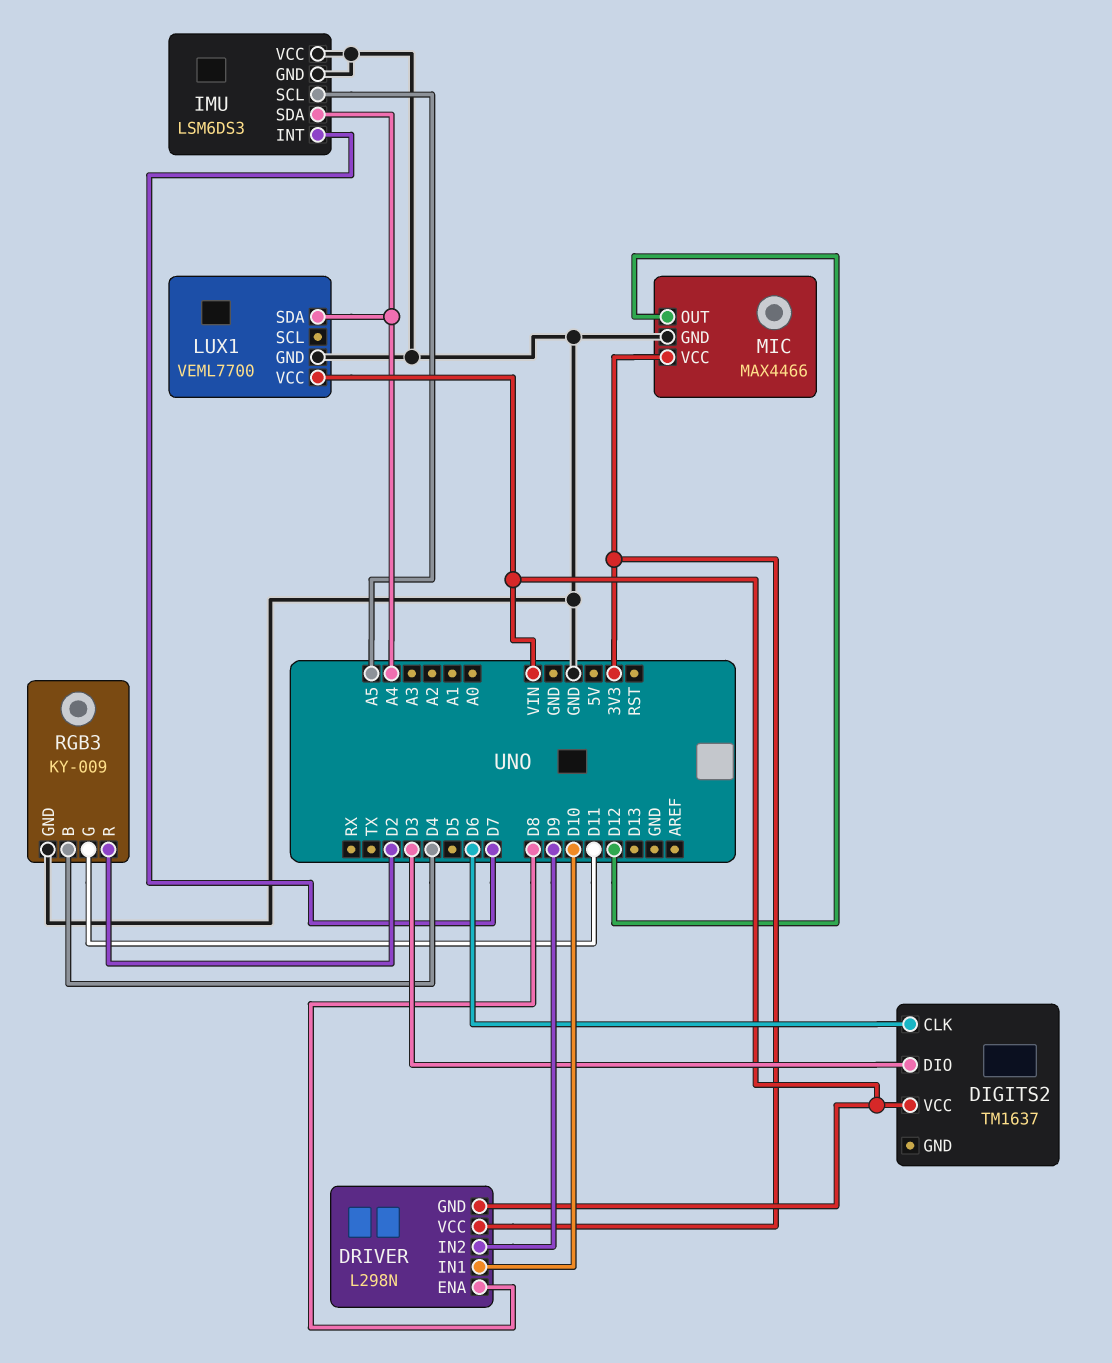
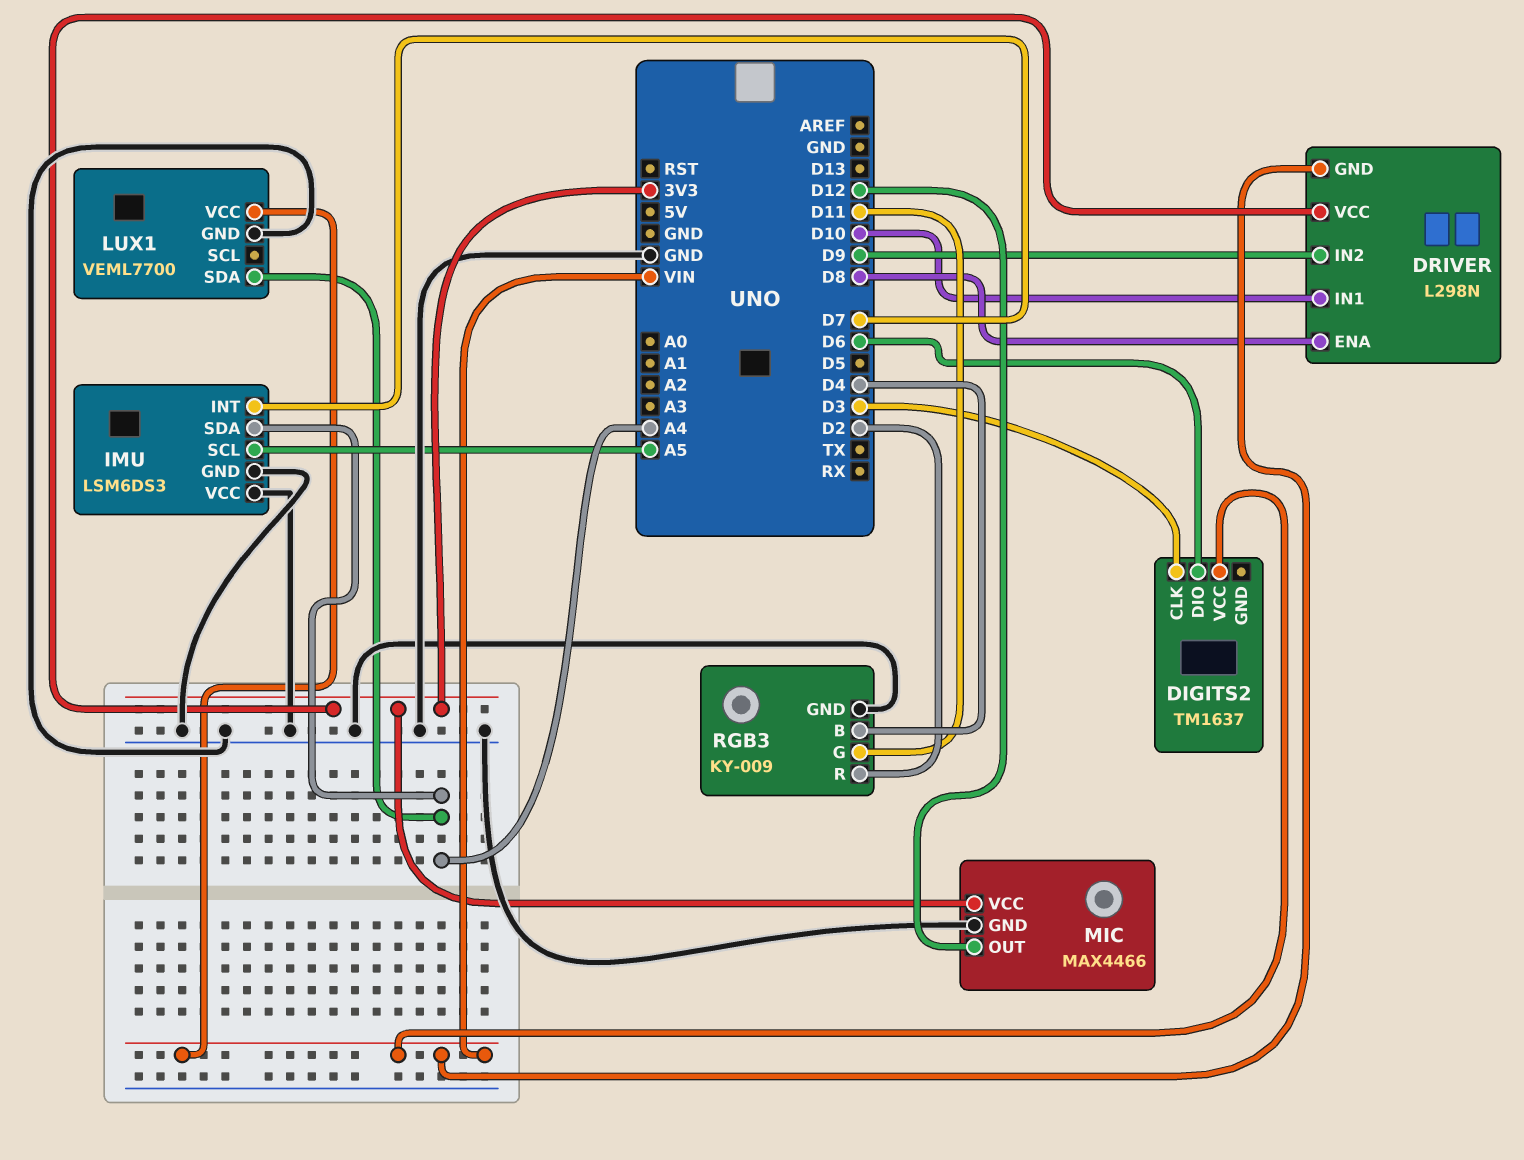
DIGITS2 pin CLK: D6 -> D3
DIGITS2 pin DIO: D3 -> D6

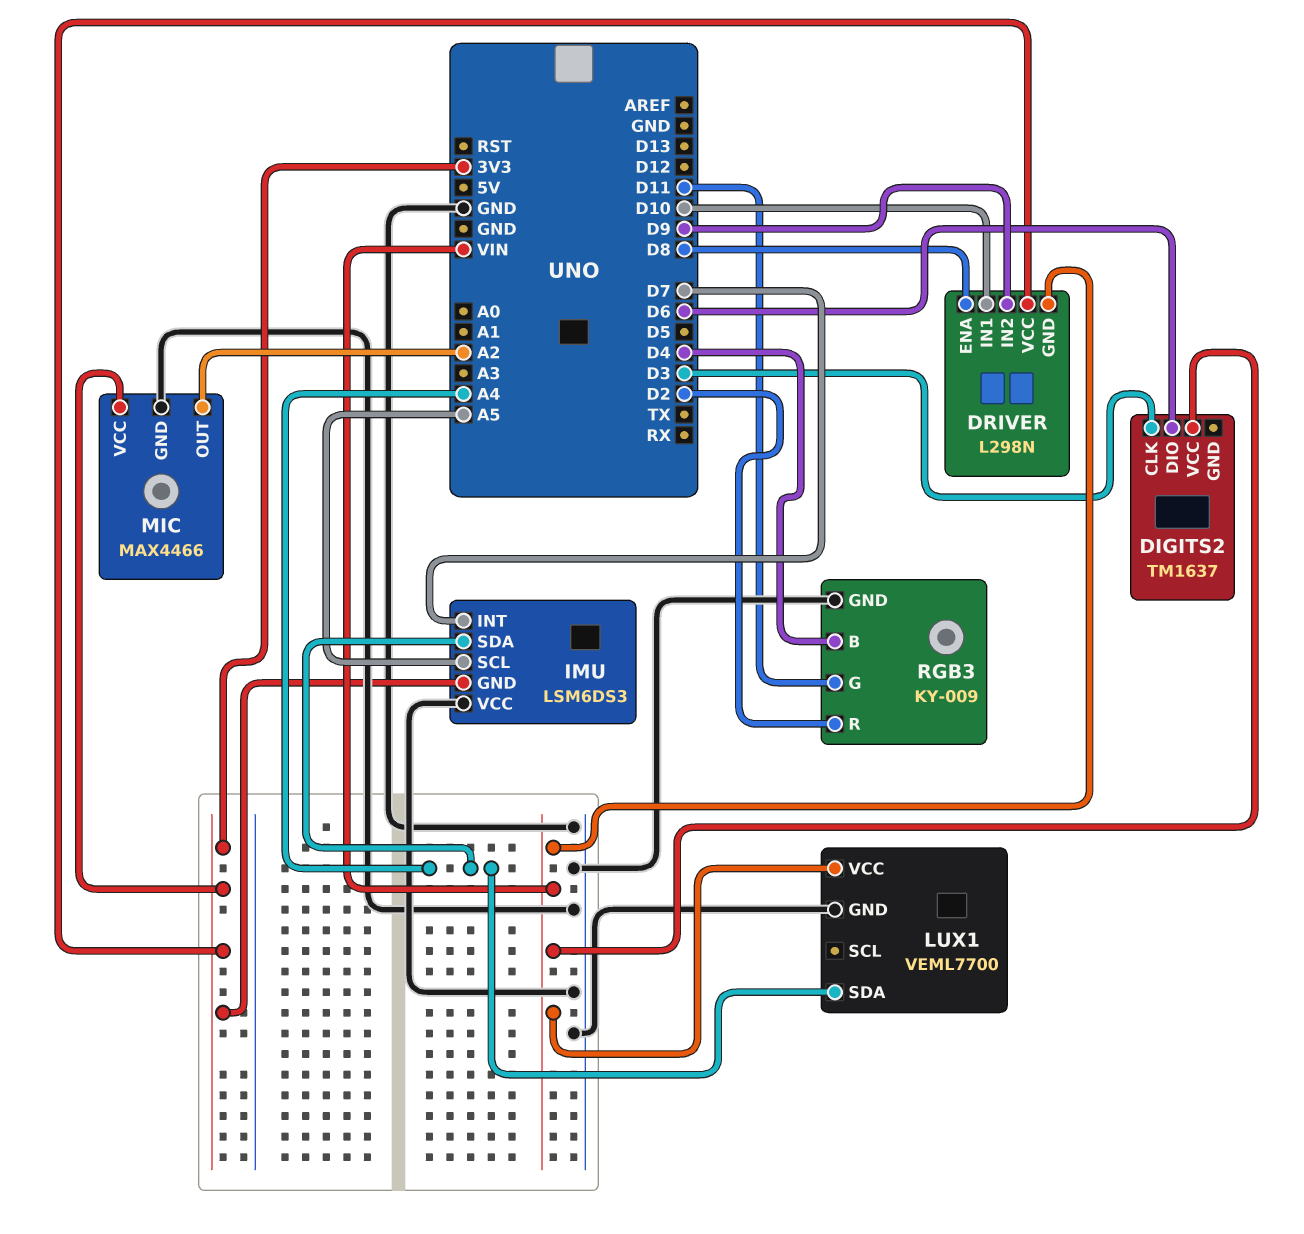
IMU pin GND: GND -> 3V3
MIC pin OUT: D12 -> A2

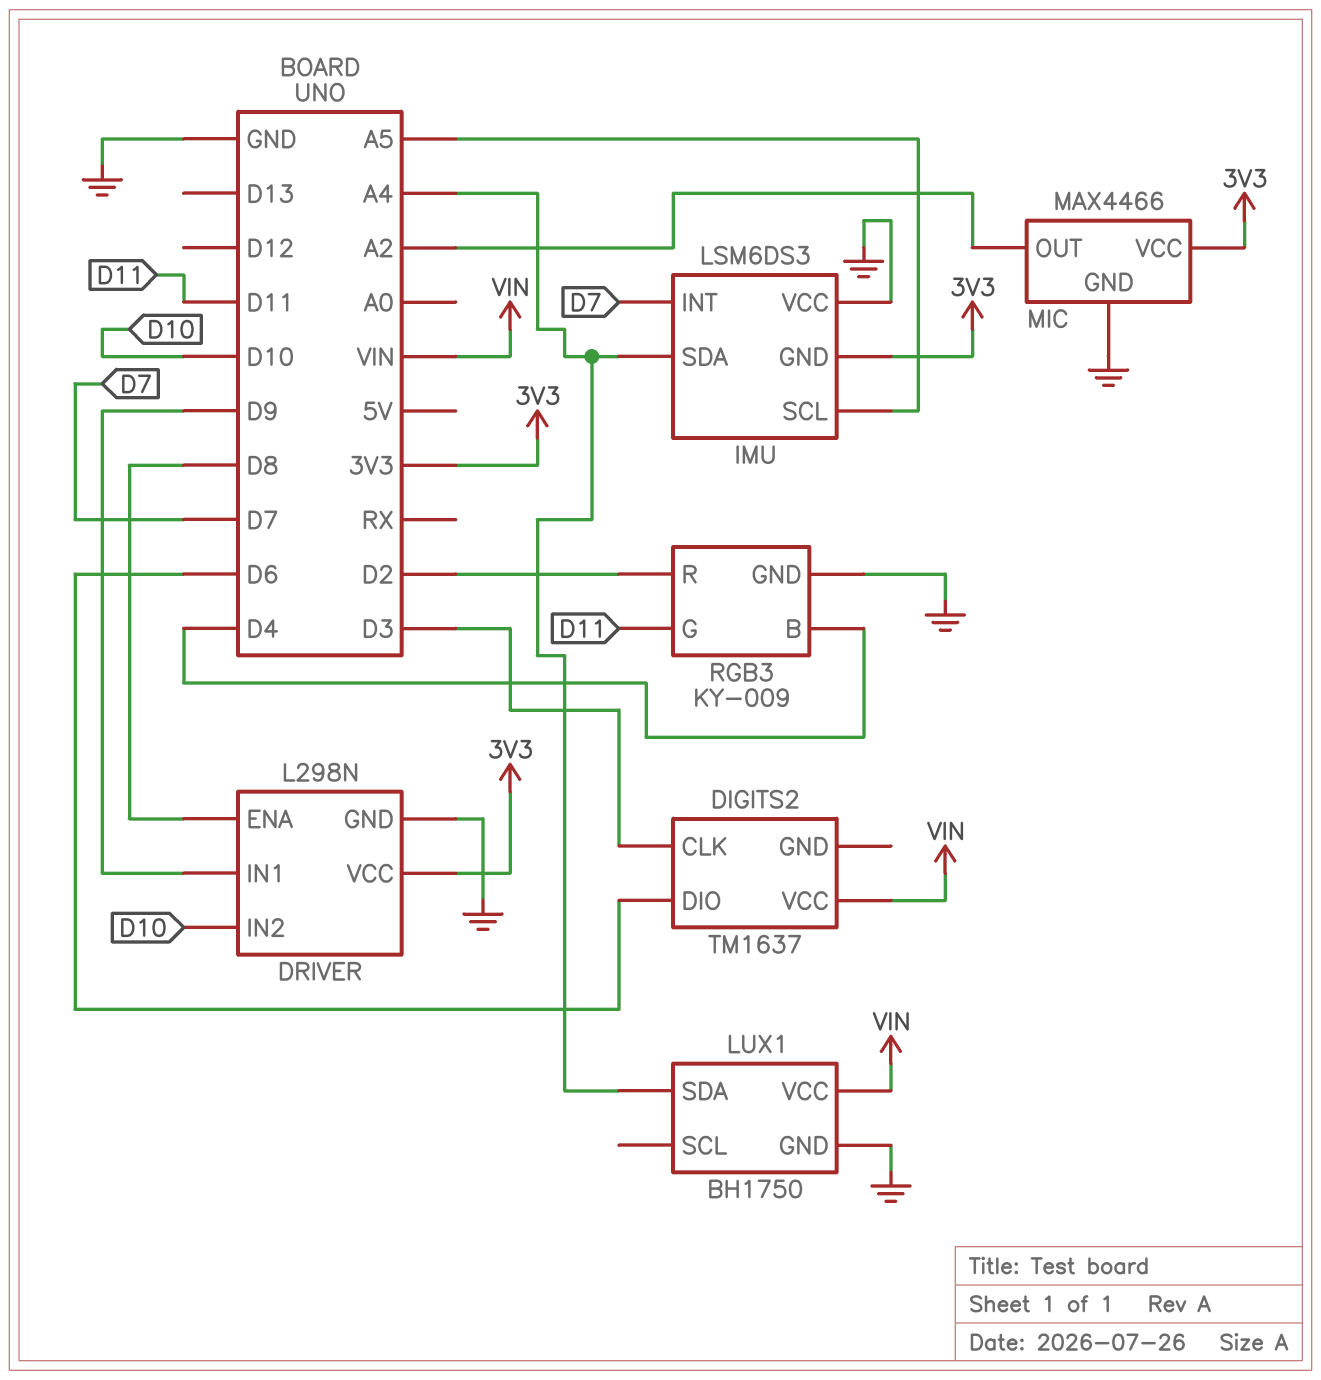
DRIVER pin GND: VIN -> GND
DRIVER pin IN1: D10 -> D9
DRIVER pin IN2: D9 -> D10
LUX1: VEML7700 -> BH1750

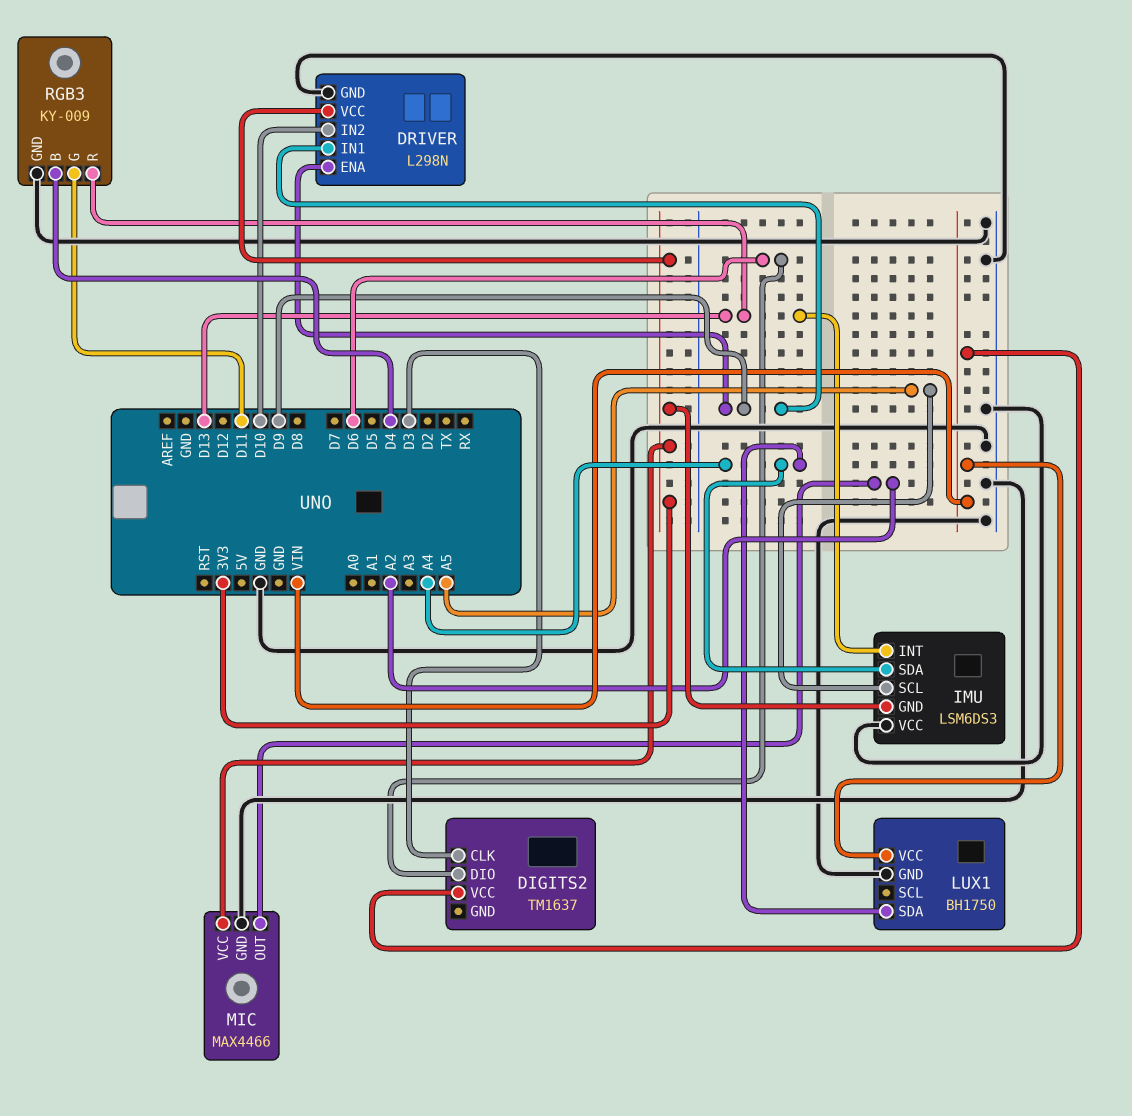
DRIVER pin ENA: D8 -> D9
IMU pin INT: D7 -> D13
RGB3 pin R: D2 -> D13

